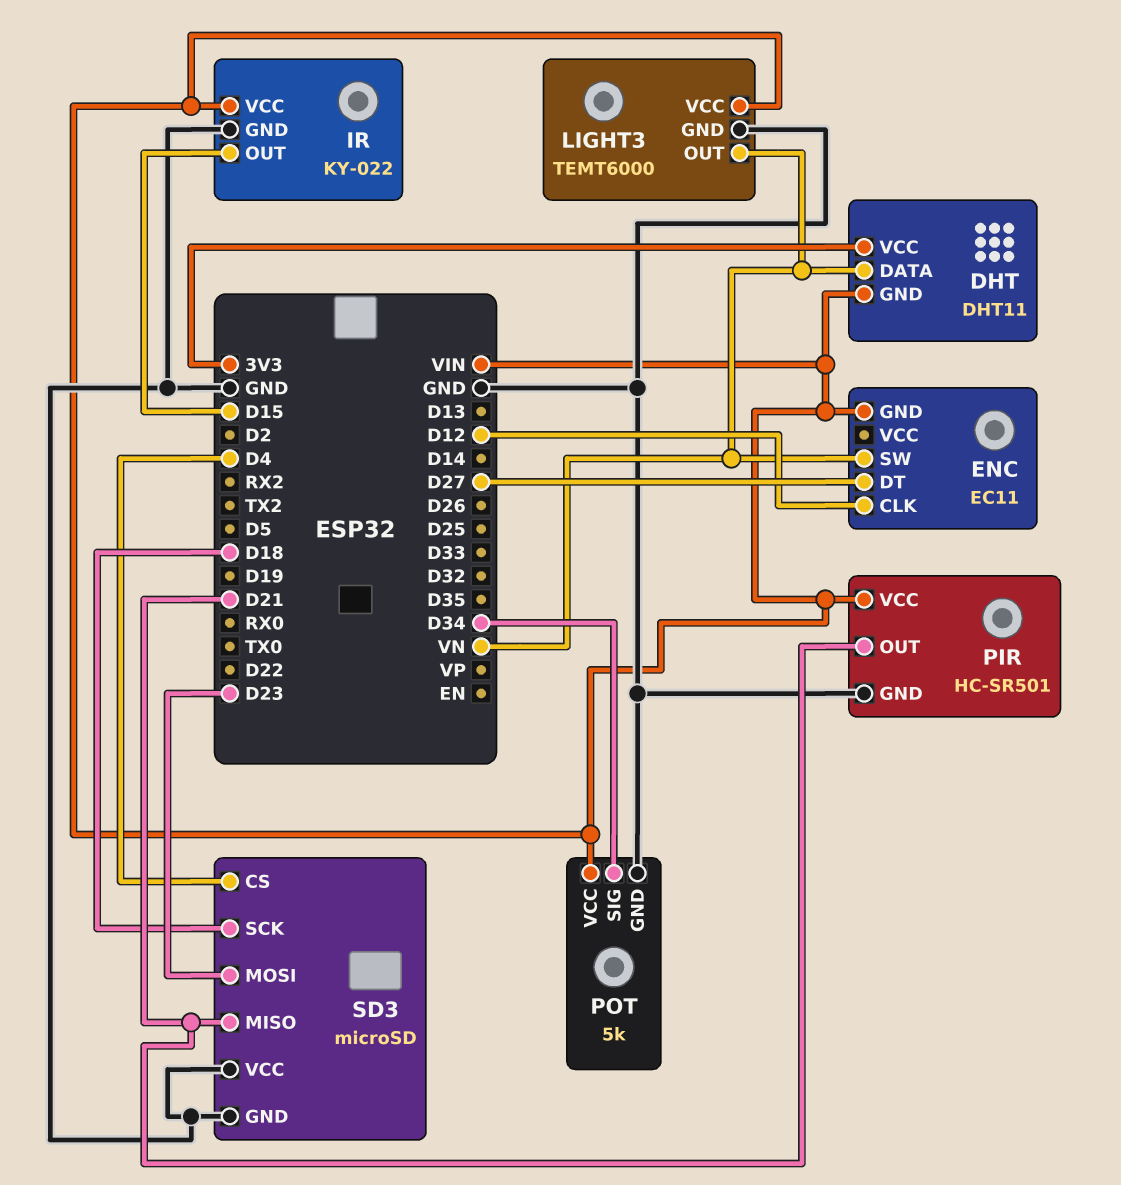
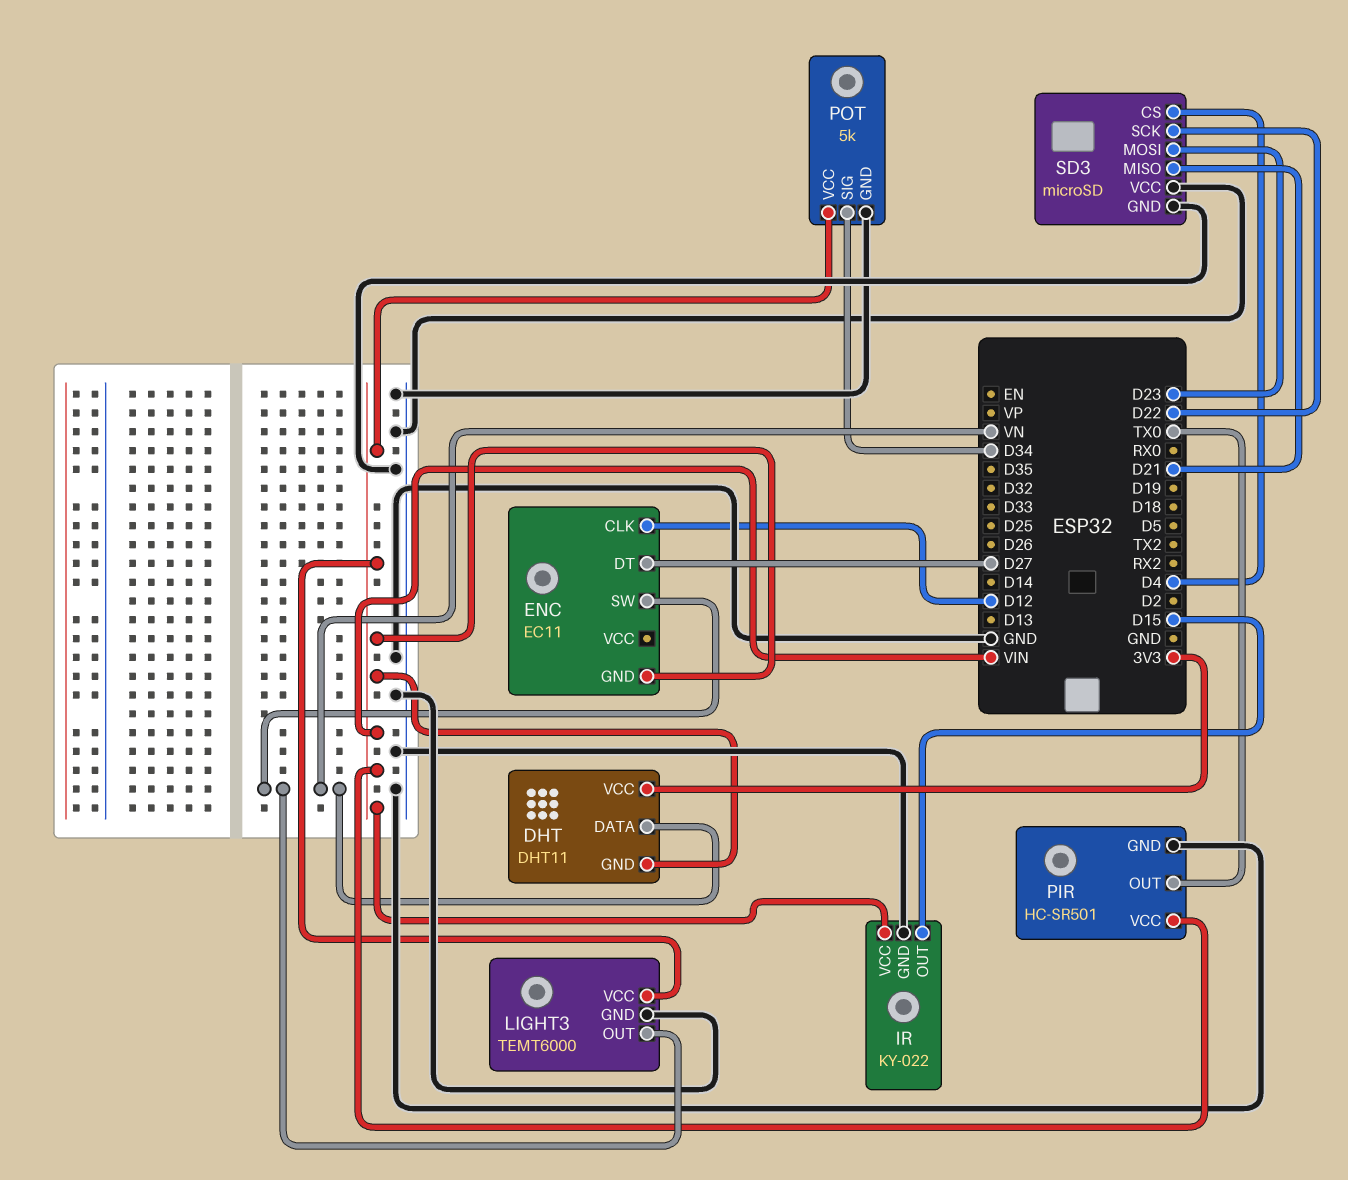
PIR pin OUT: D21 -> TX0
SD3 pin SCK: D18 -> D22

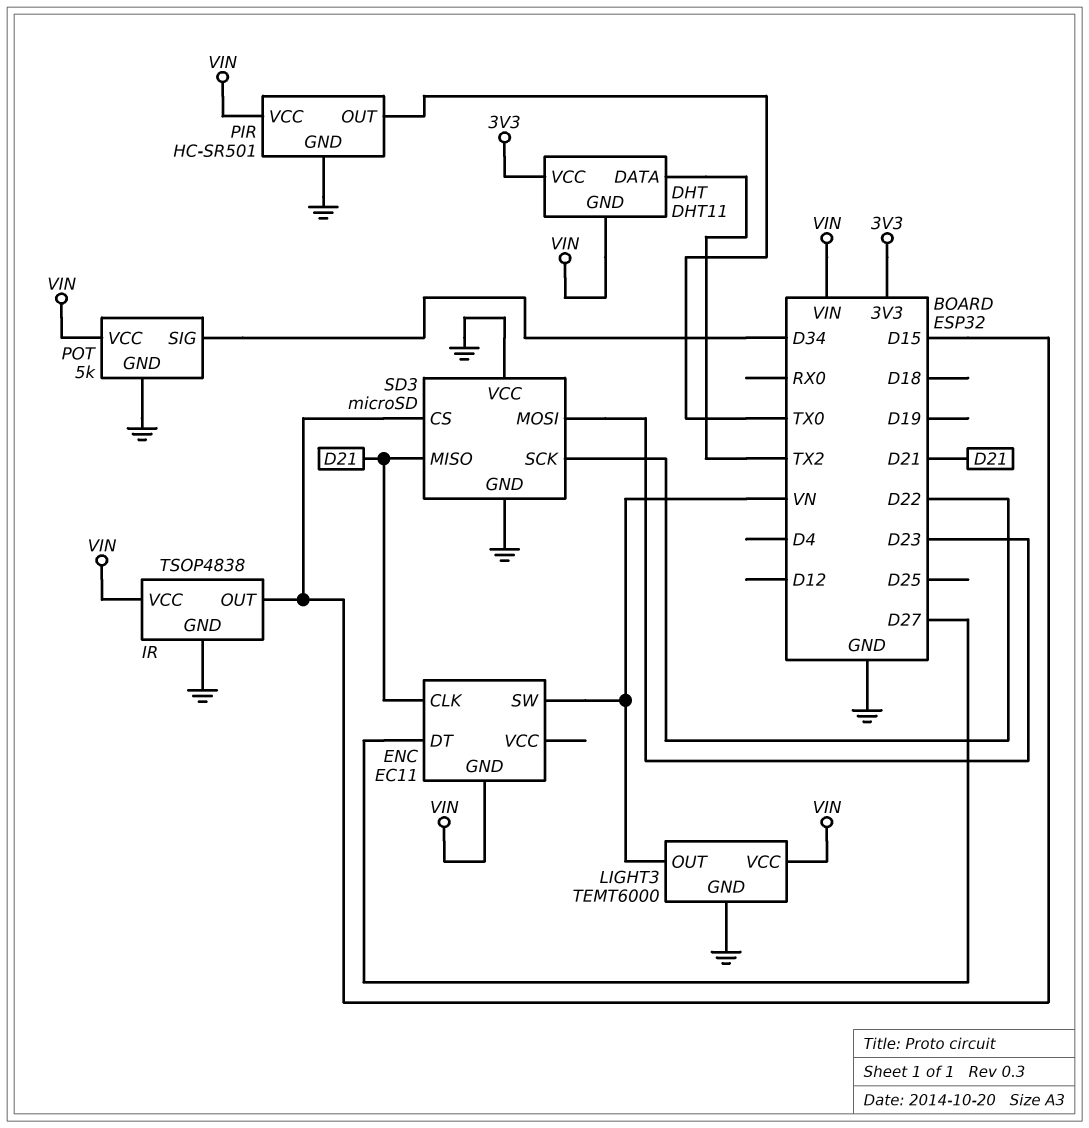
DHT pin DATA: VN -> TX2
ENC pin CLK: D12 -> D21
IR: KY-022 -> TSOP4838
SD3 pin CS: D4 -> D15

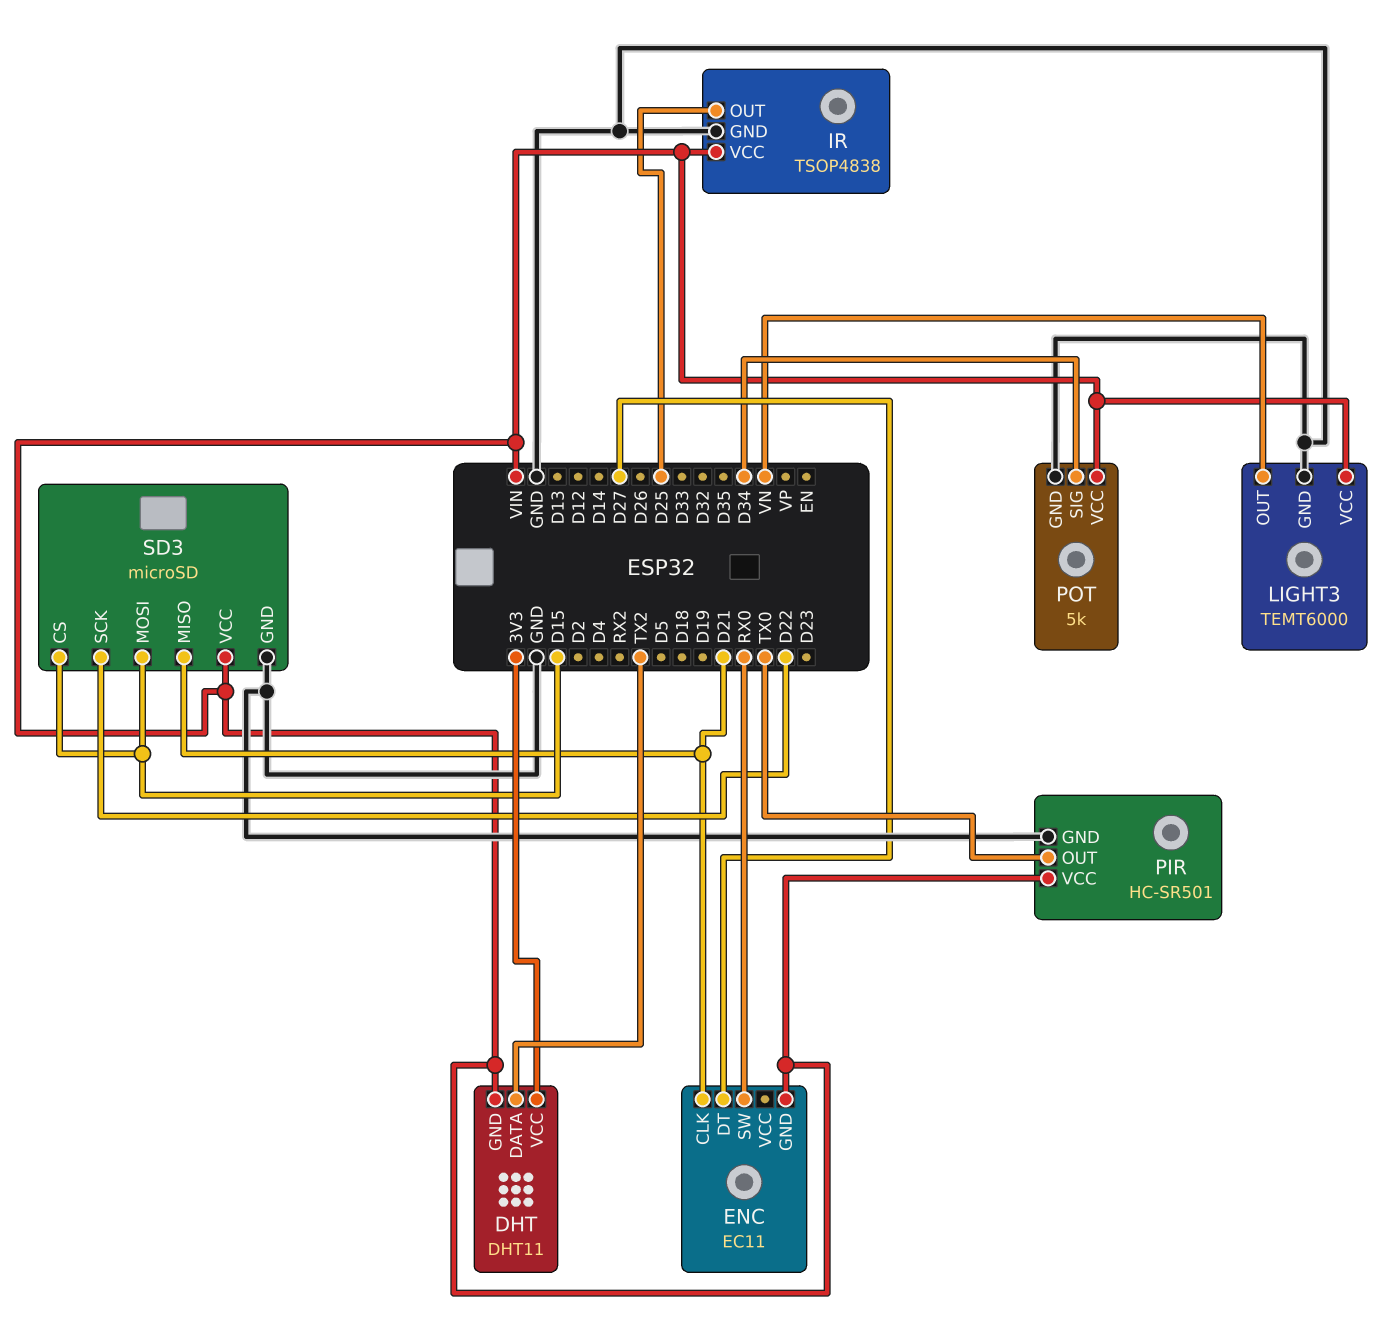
ENC pin SW: VN -> RX0
IR pin OUT: D15 -> D25
SD3 pin MOSI: D23 -> D15
SD3 pin VCC: GND -> VIN

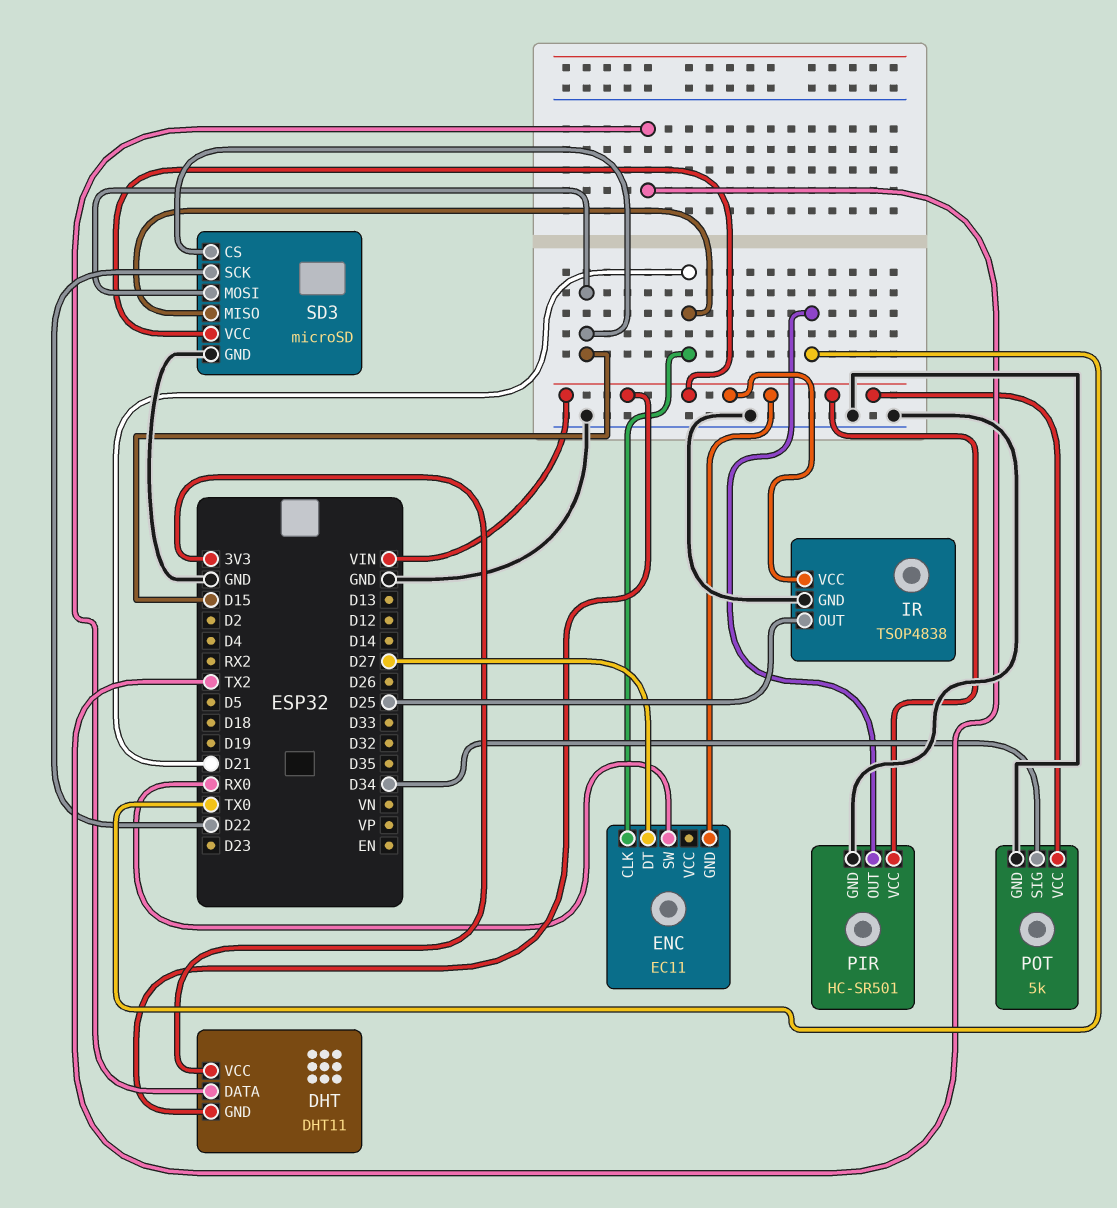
LIGHT3: TEMT6000 -> none
LIGHT3 pin GND: GND -> none
LIGHT3 pin OUT: VN -> none
LIGHT3 pin VCC: VIN -> none

